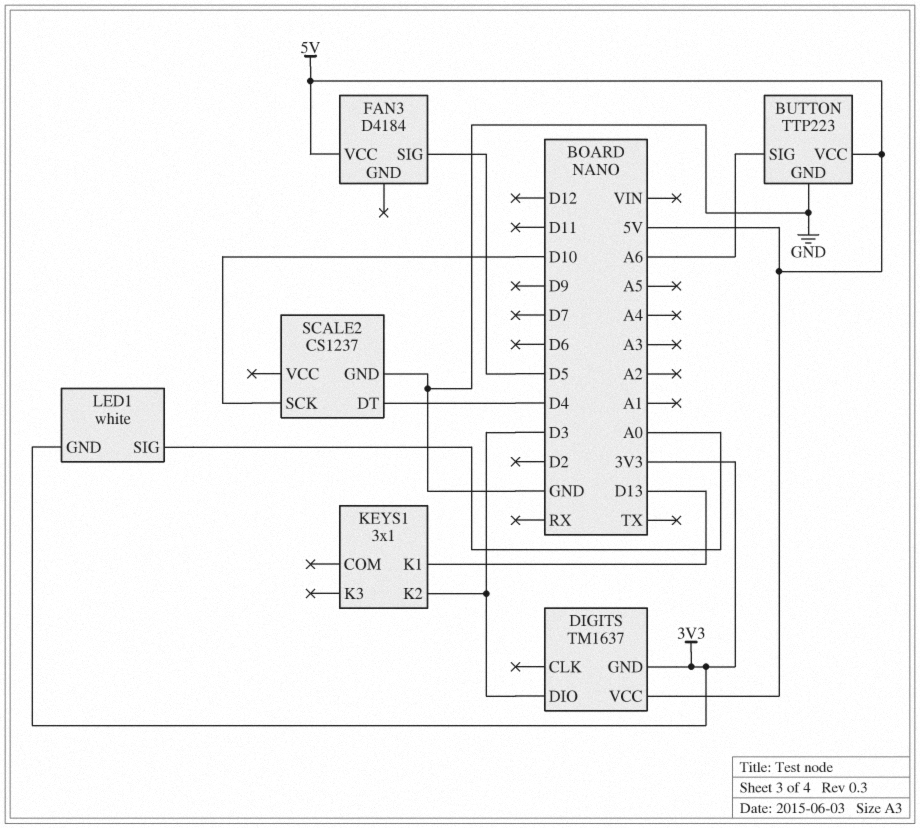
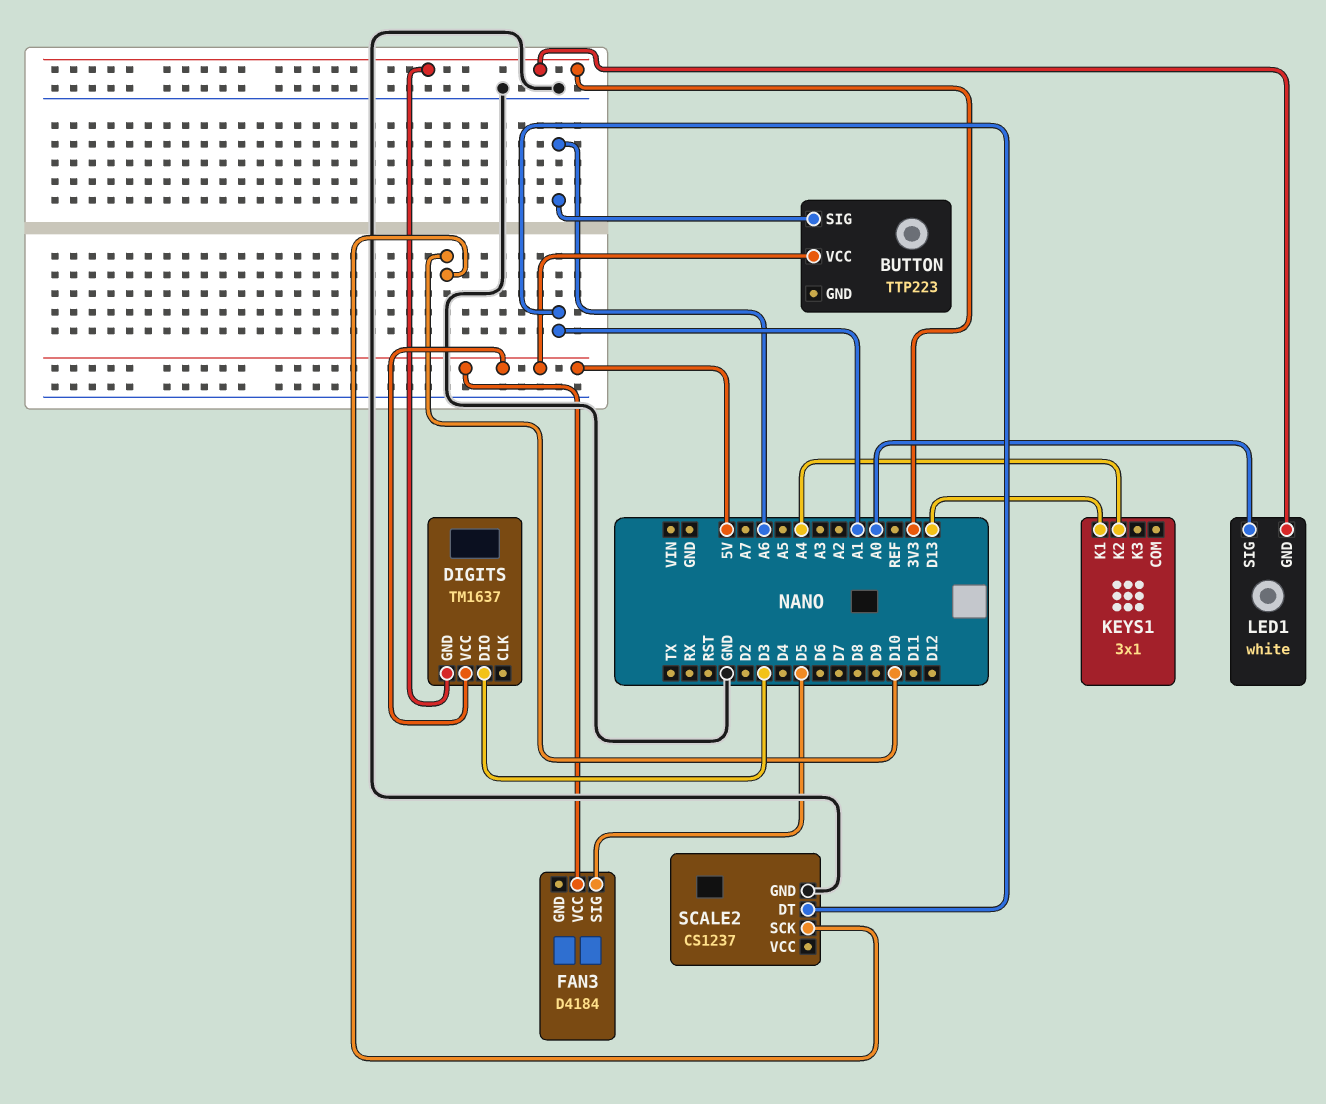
BUTTON pin GND: GND -> none
KEYS1 pin K2: D3 -> A4
SCALE2 pin DT: D4 -> A1

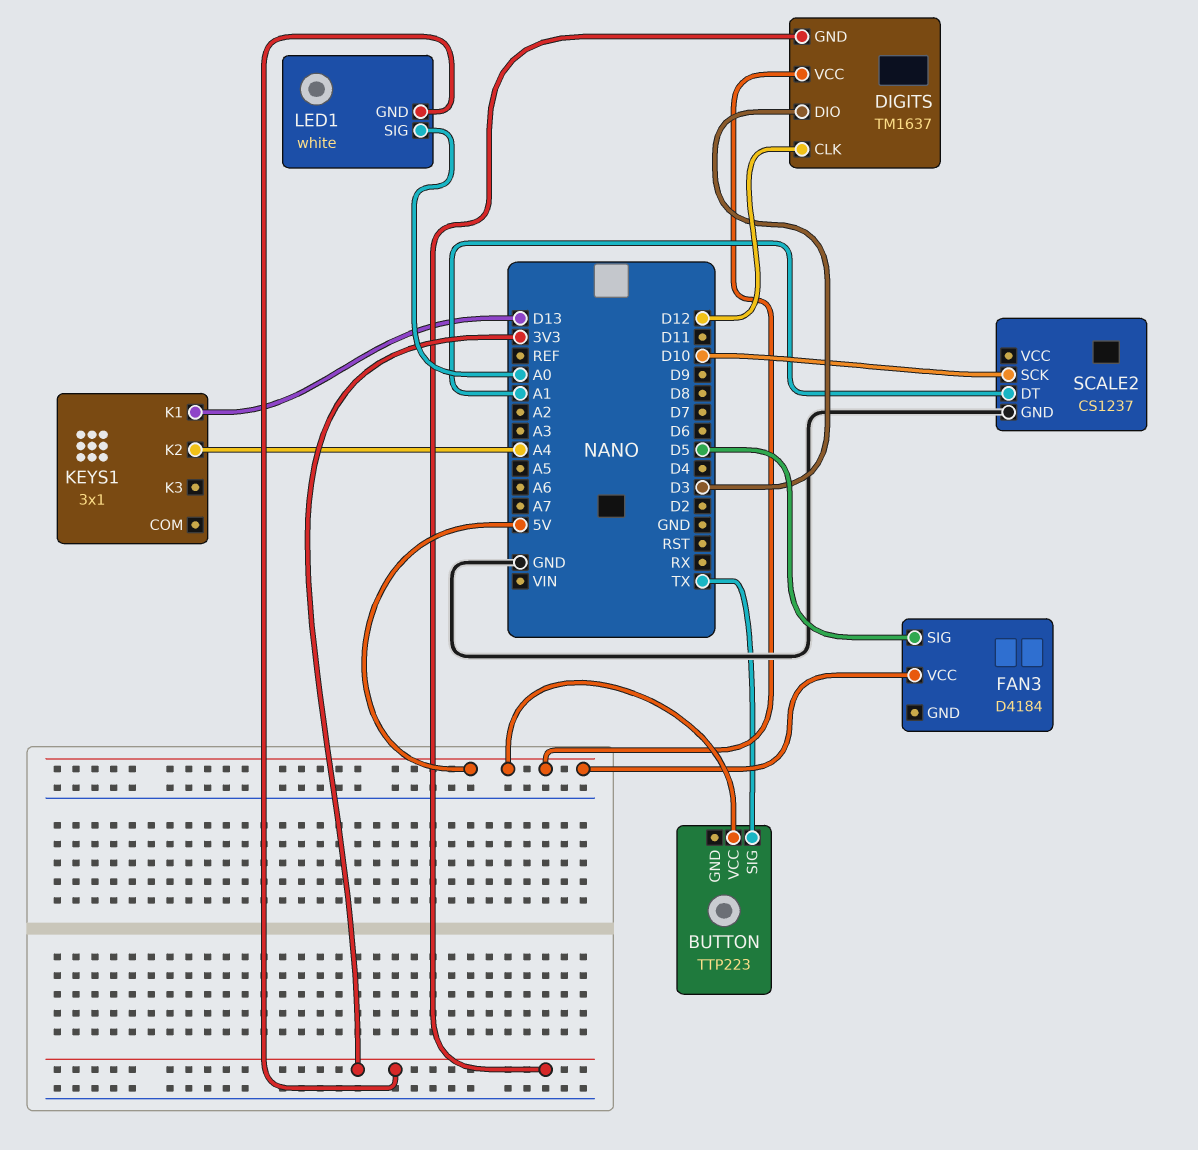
BUTTON pin SIG: A6 -> TX
DIGITS pin CLK: none -> D12

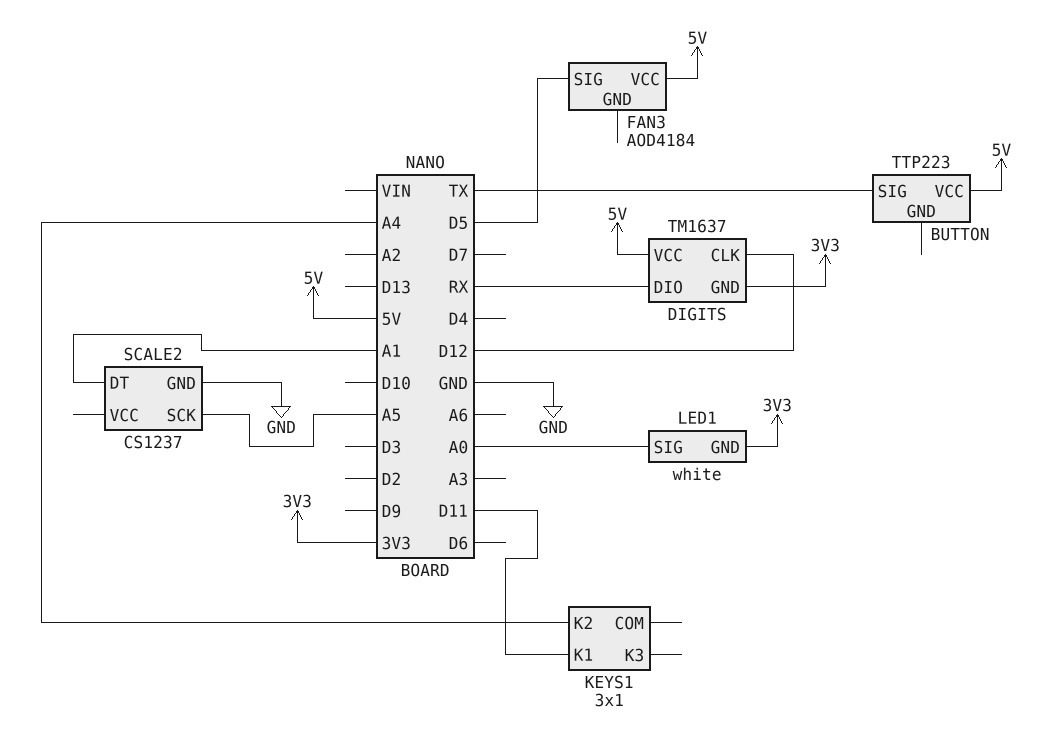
DIGITS pin DIO: D3 -> RX
FAN3: D4184 -> AOD4184
KEYS1 pin K1: D13 -> D11
SCALE2 pin SCK: D10 -> A5

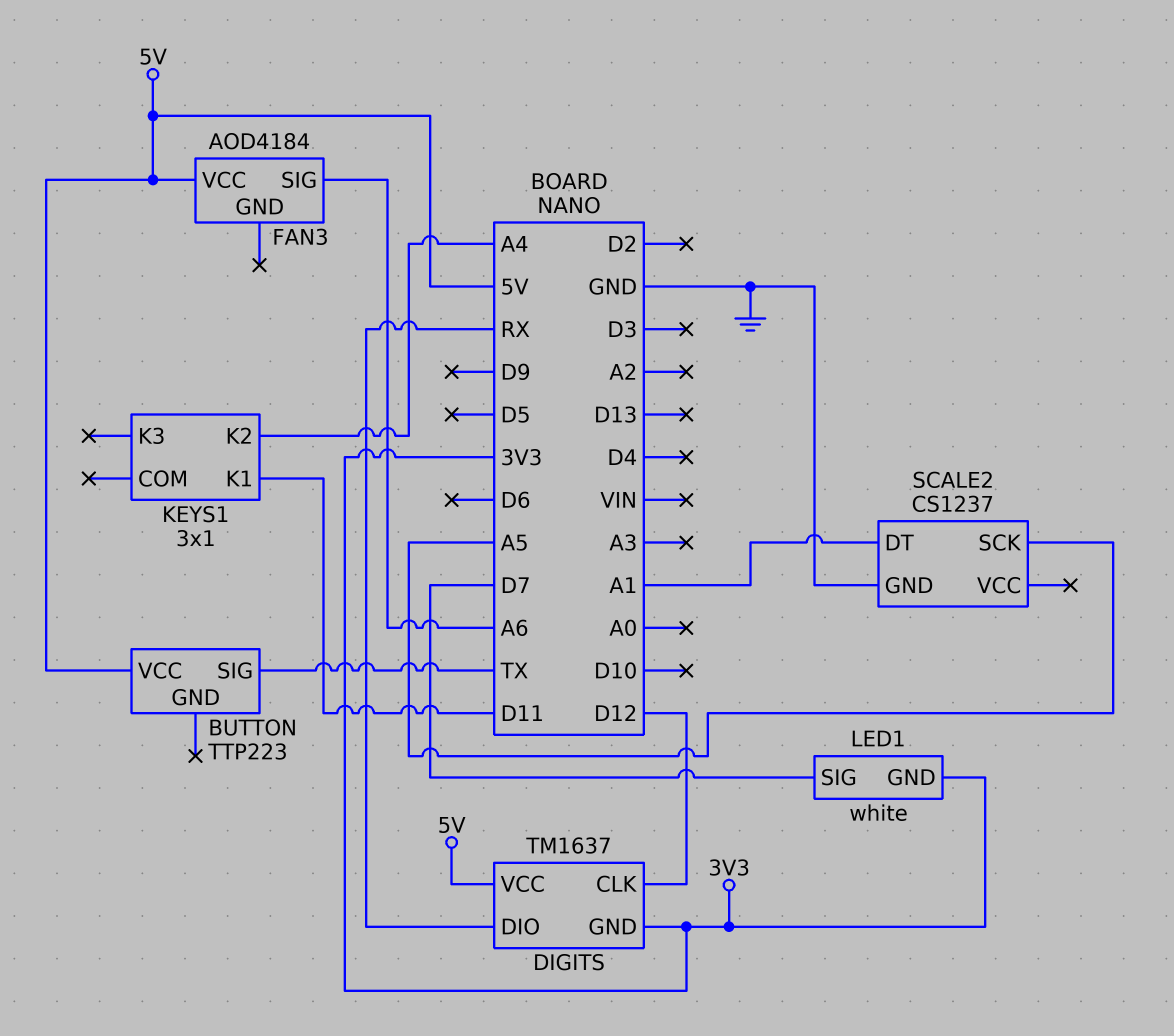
FAN3 pin SIG: D5 -> A6
LED1 pin SIG: A0 -> D7

